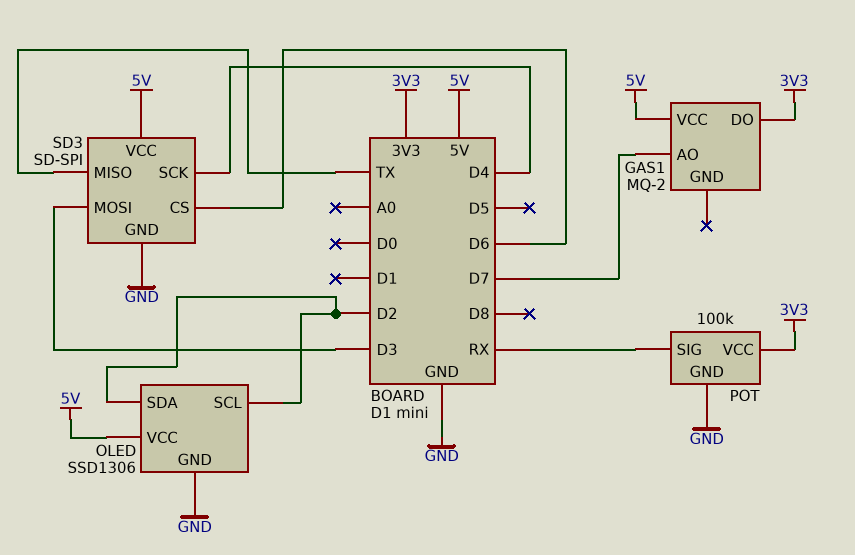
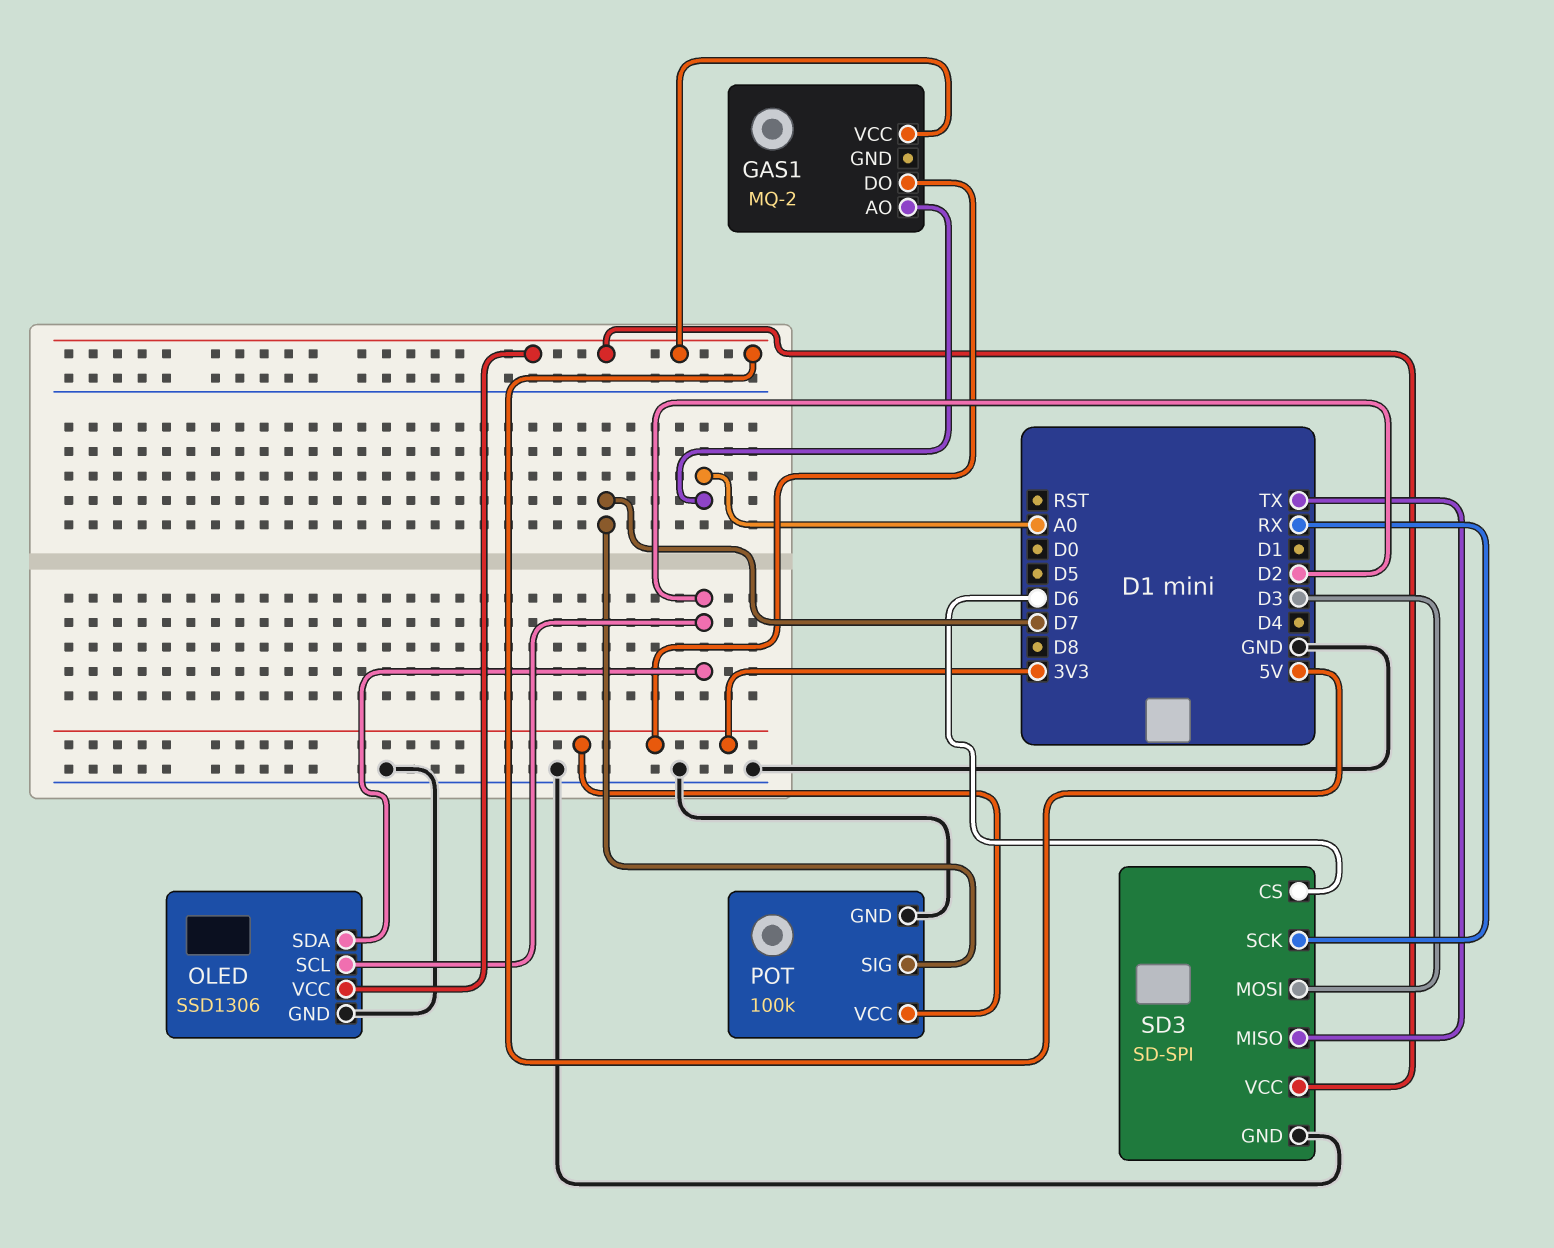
GAS1 pin AO: D7 -> A0
POT pin SIG: RX -> D7
SD3 pin SCK: D4 -> RX

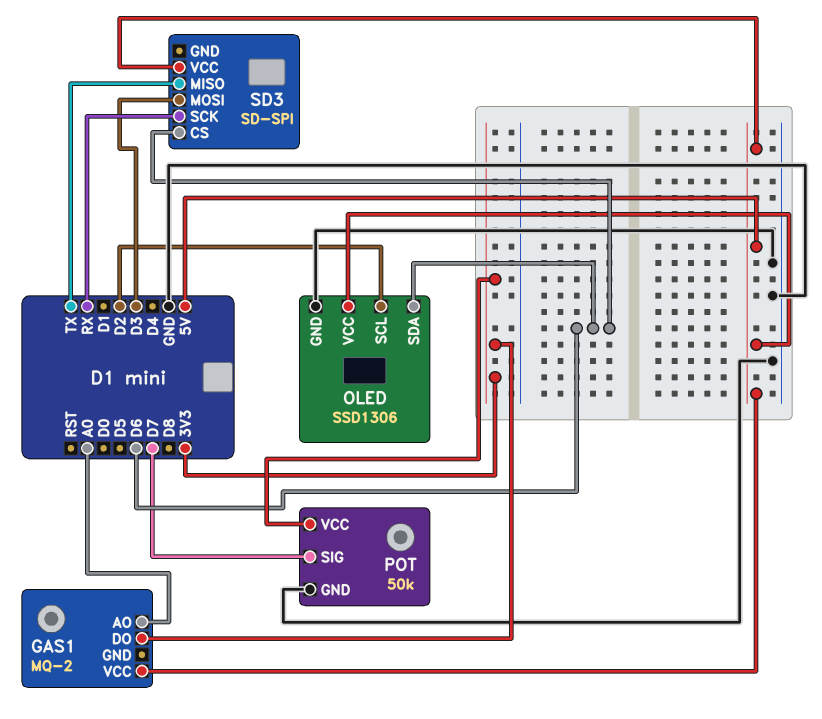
OLED pin SDA: D2 -> D6
POT: 100k -> 50k
SD3 pin GND: GND -> none

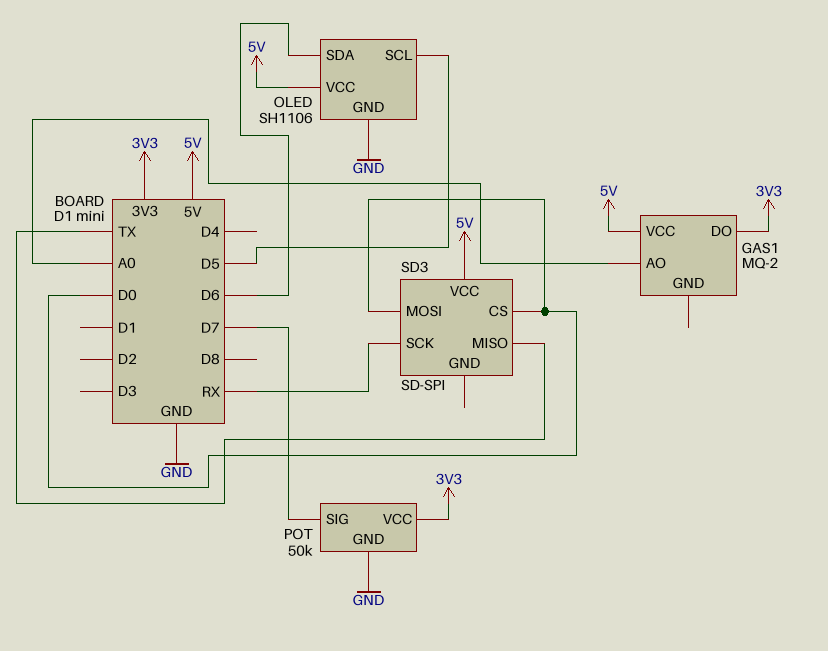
OLED: SSD1306 -> SH1106
OLED pin SCL: D2 -> D5
SD3 pin CS: D6 -> D0
SD3 pin MOSI: D3 -> D0

